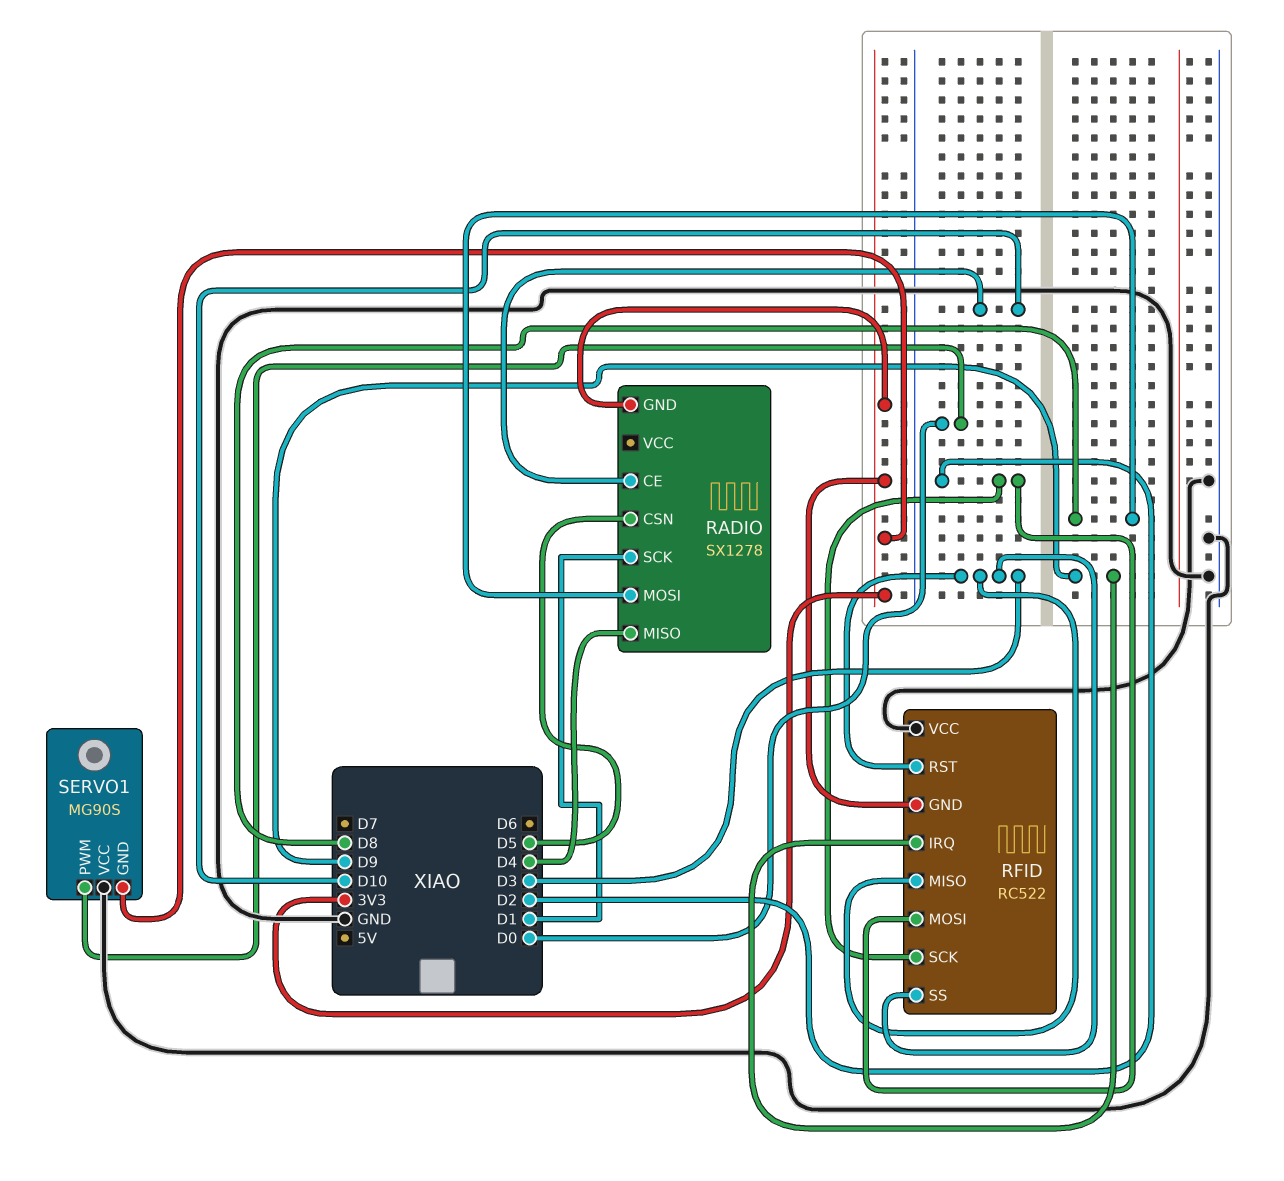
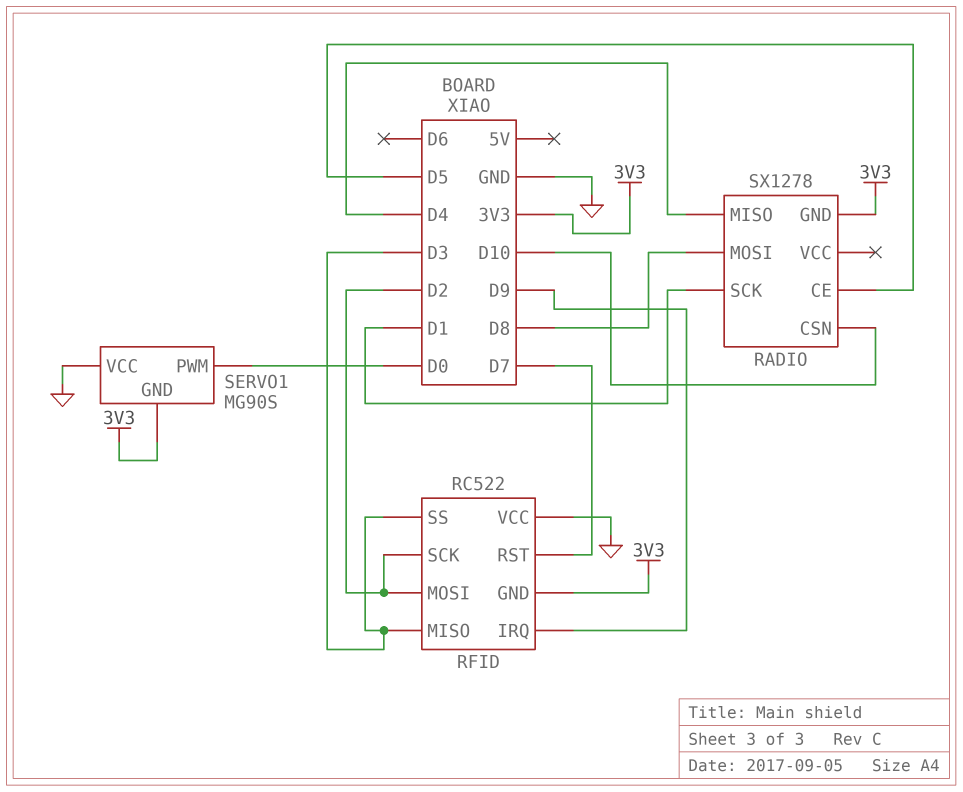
RADIO pin CE: D10 -> D5
RADIO pin CSN: D5 -> D10
RFID pin RST: D3 -> D7

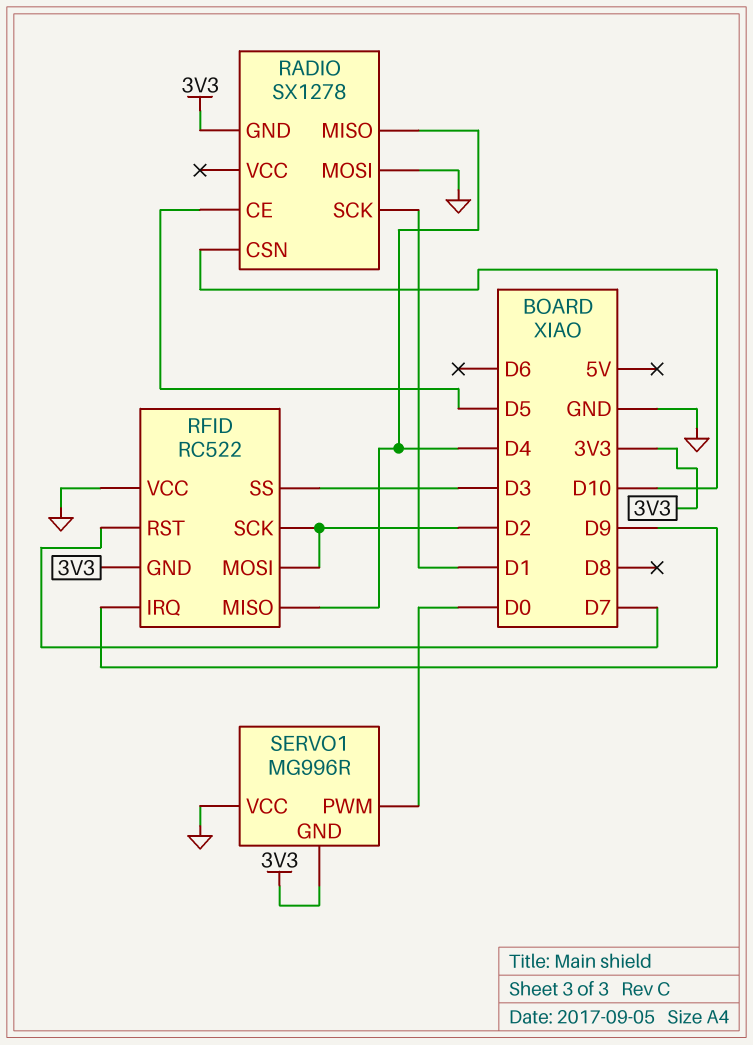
RADIO pin MOSI: D8 -> GND
RFID pin MISO: D3 -> D4
SERVO1: MG90S -> MG996R

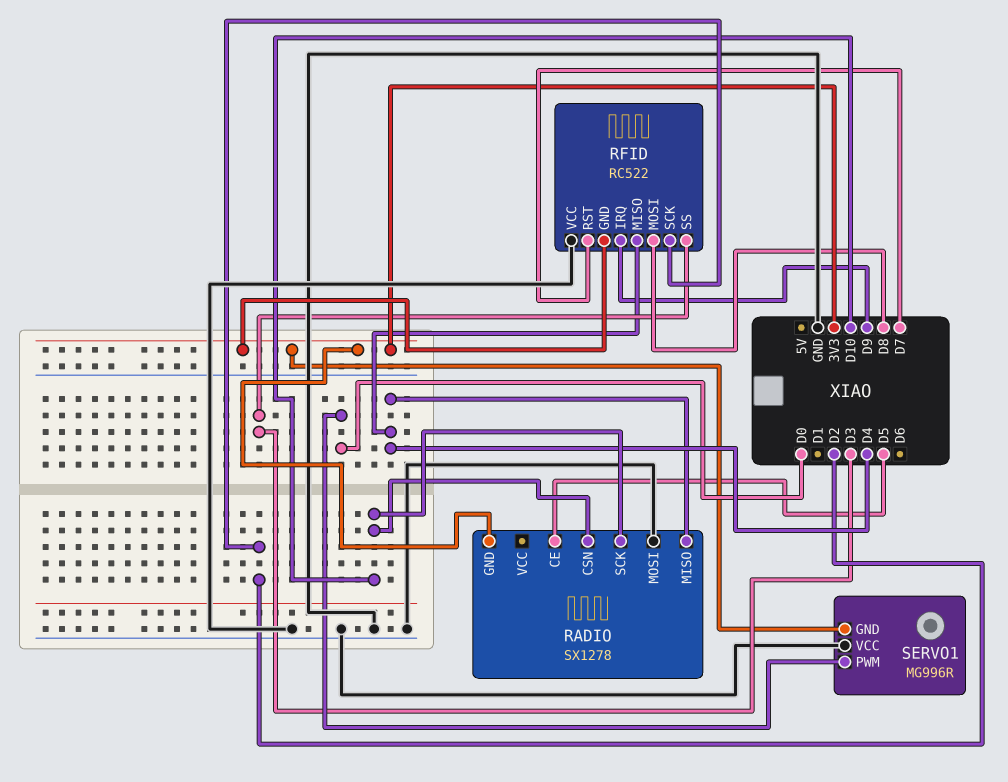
RADIO pin SCK: D1 -> D10
RFID pin MOSI: D2 -> D8

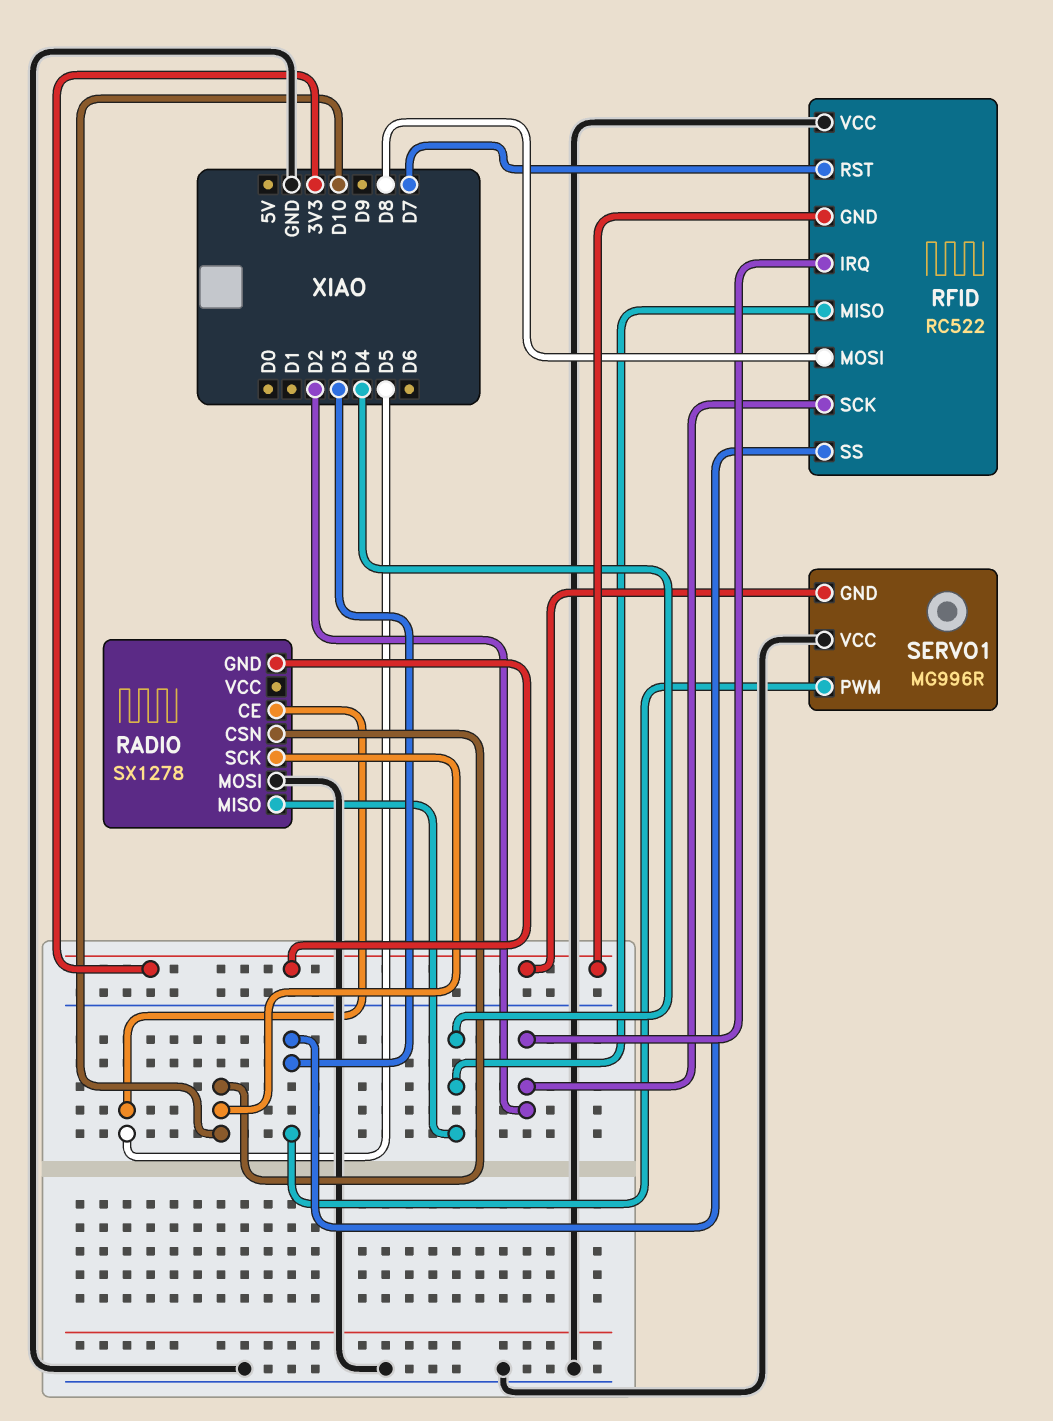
RFID pin IRQ: D9 -> D2
SERVO1 pin PWM: D0 -> D3

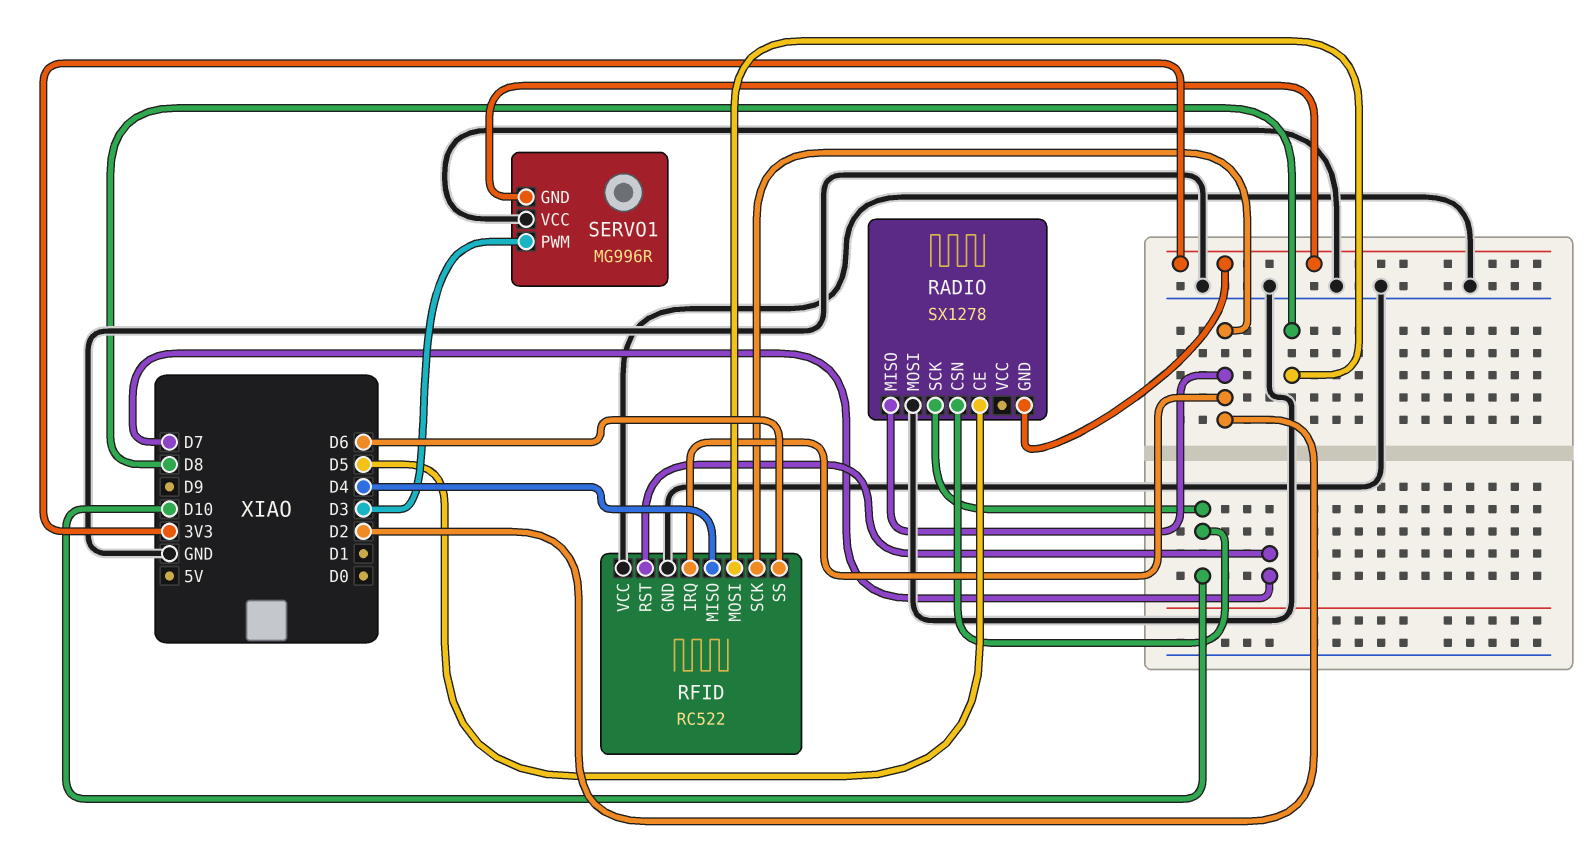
RADIO pin MISO: D4 -> D2
RFID pin GND: 3V3 -> GND
RFID pin SS: D3 -> D6

